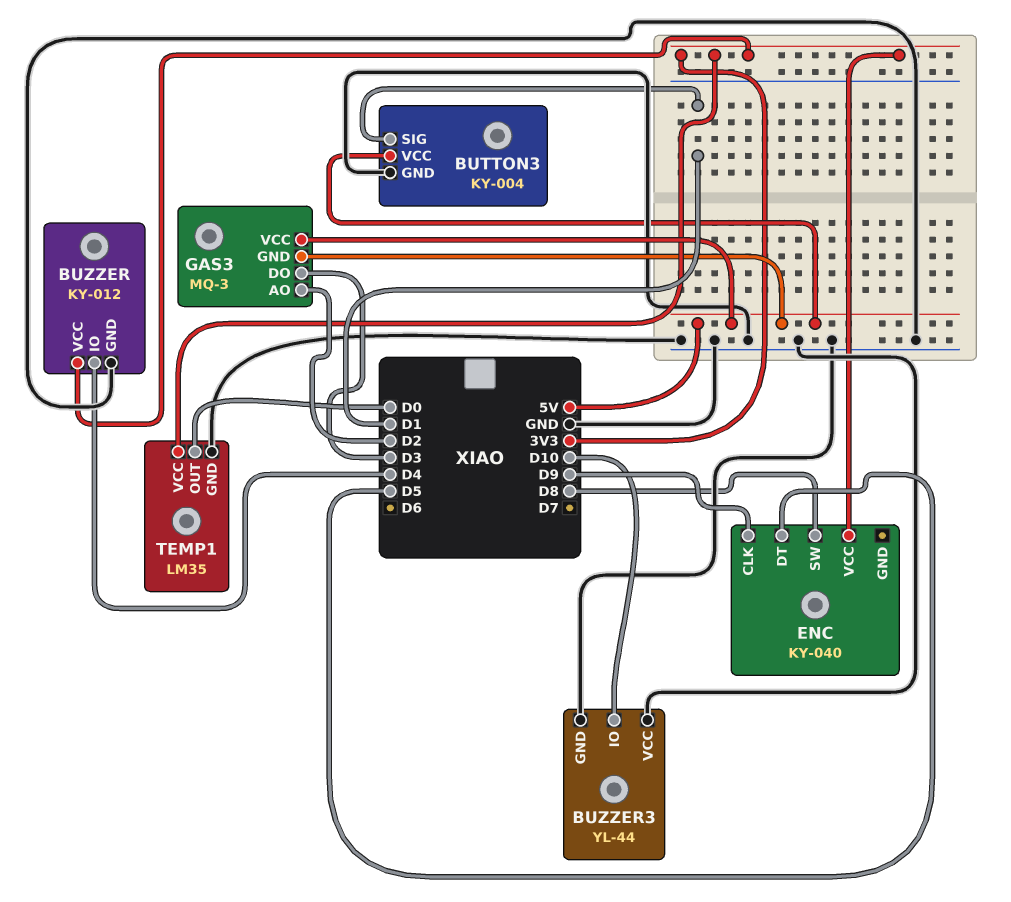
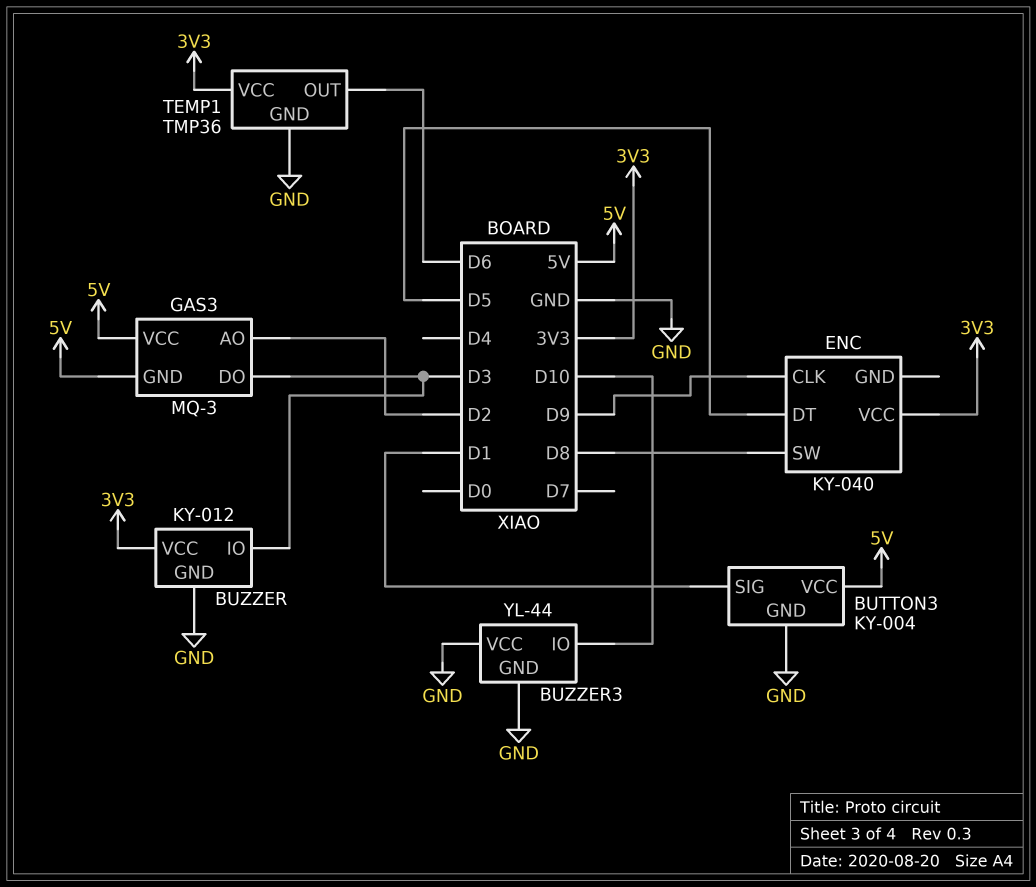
BUZZER pin IO: D4 -> D3
TEMP1: LM35 -> TMP36
TEMP1 pin OUT: D0 -> D6

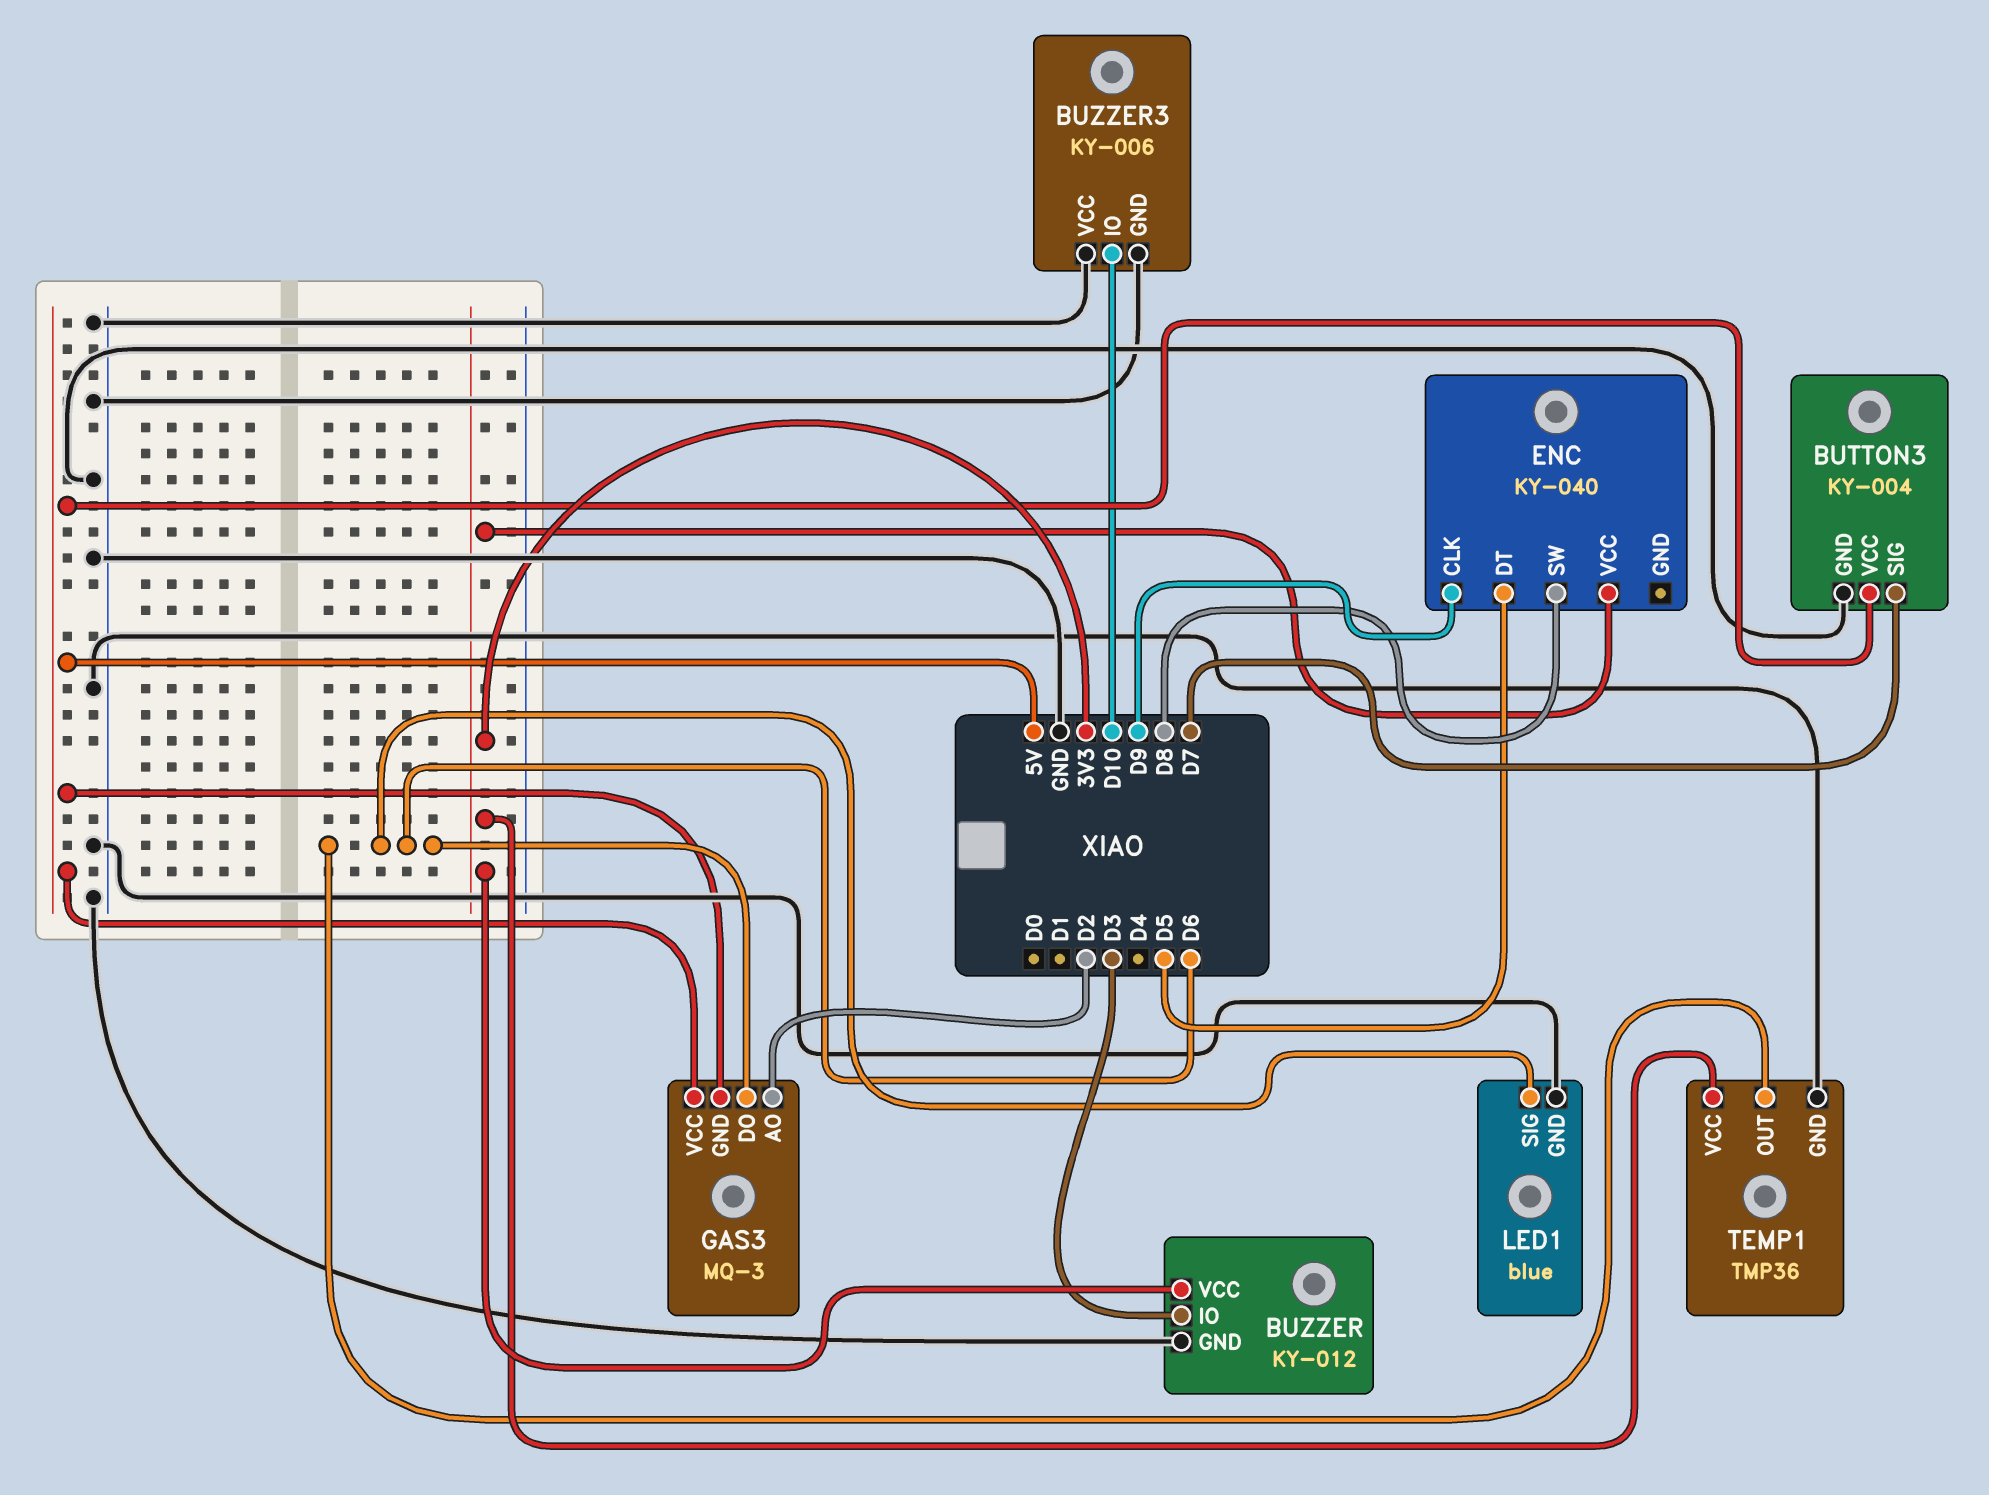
BUTTON3 pin SIG: D1 -> D7
BUZZER3: YL-44 -> KY-006
GAS3 pin DO: D3 -> D6
LED1: none -> blue
LED1 pin GND: none -> GND
LED1 pin SIG: none -> D6

